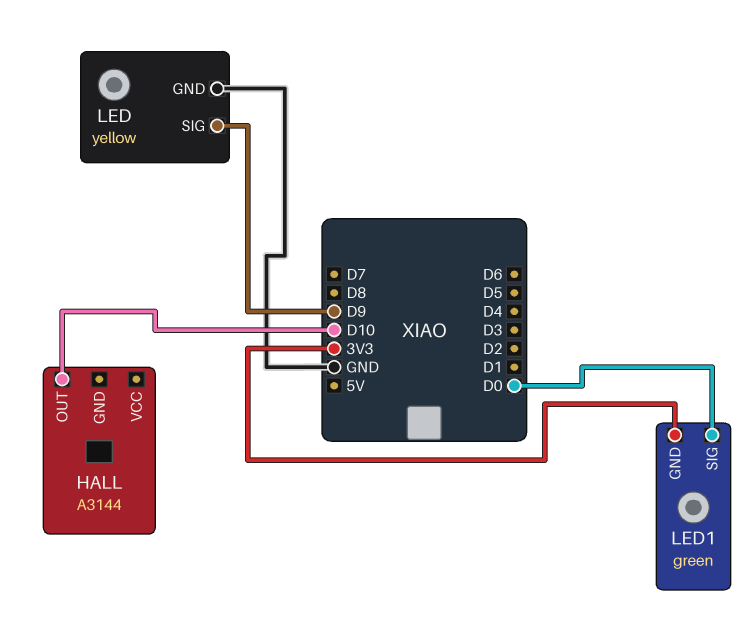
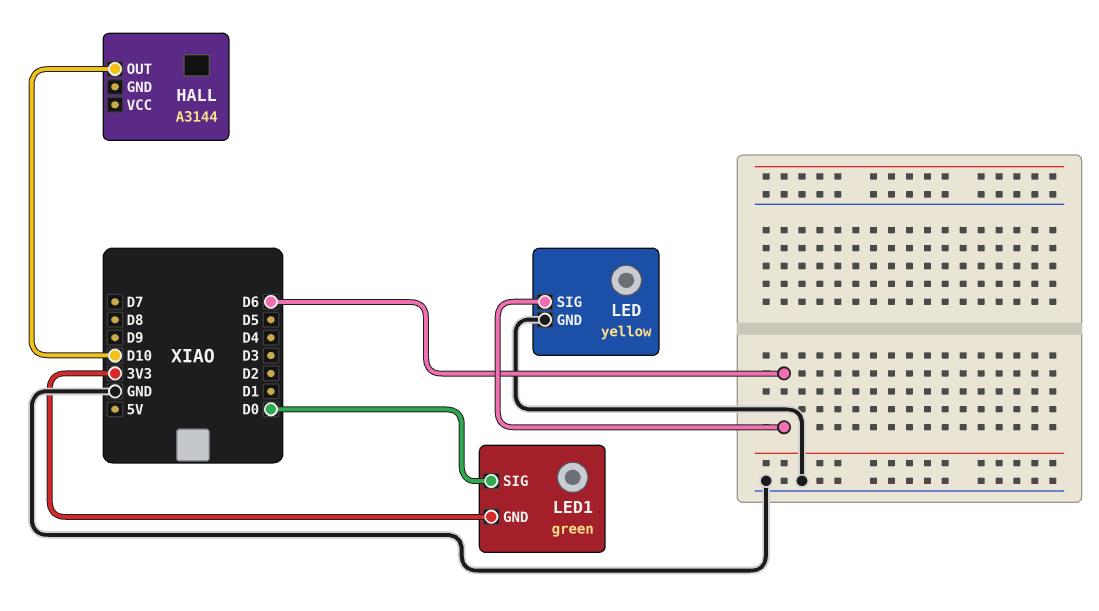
LED pin SIG: D9 -> D6

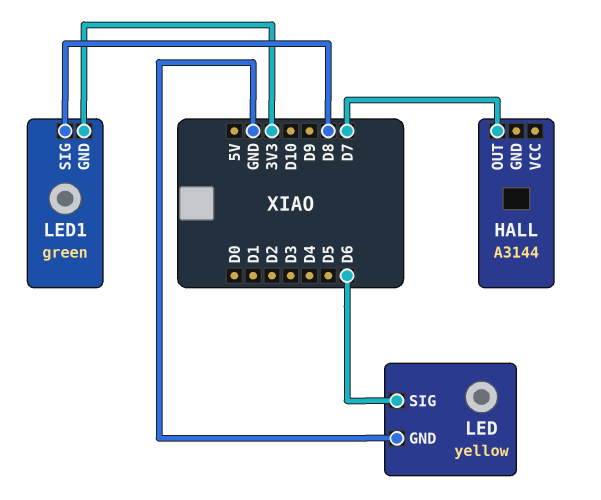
HALL pin OUT: D10 -> D7
LED1 pin SIG: D0 -> D8

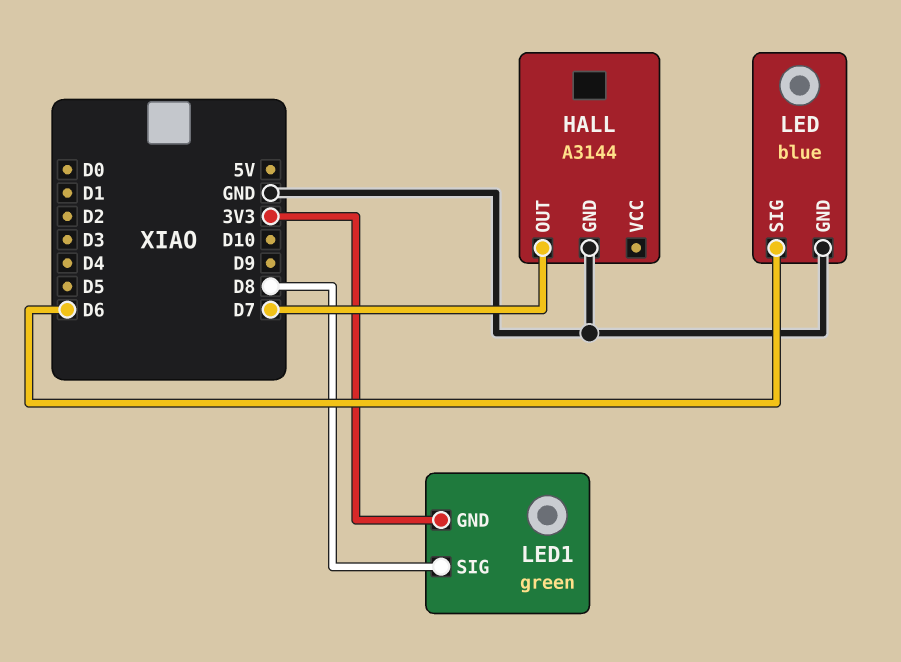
HALL pin GND: none -> GND
LED: yellow -> blue

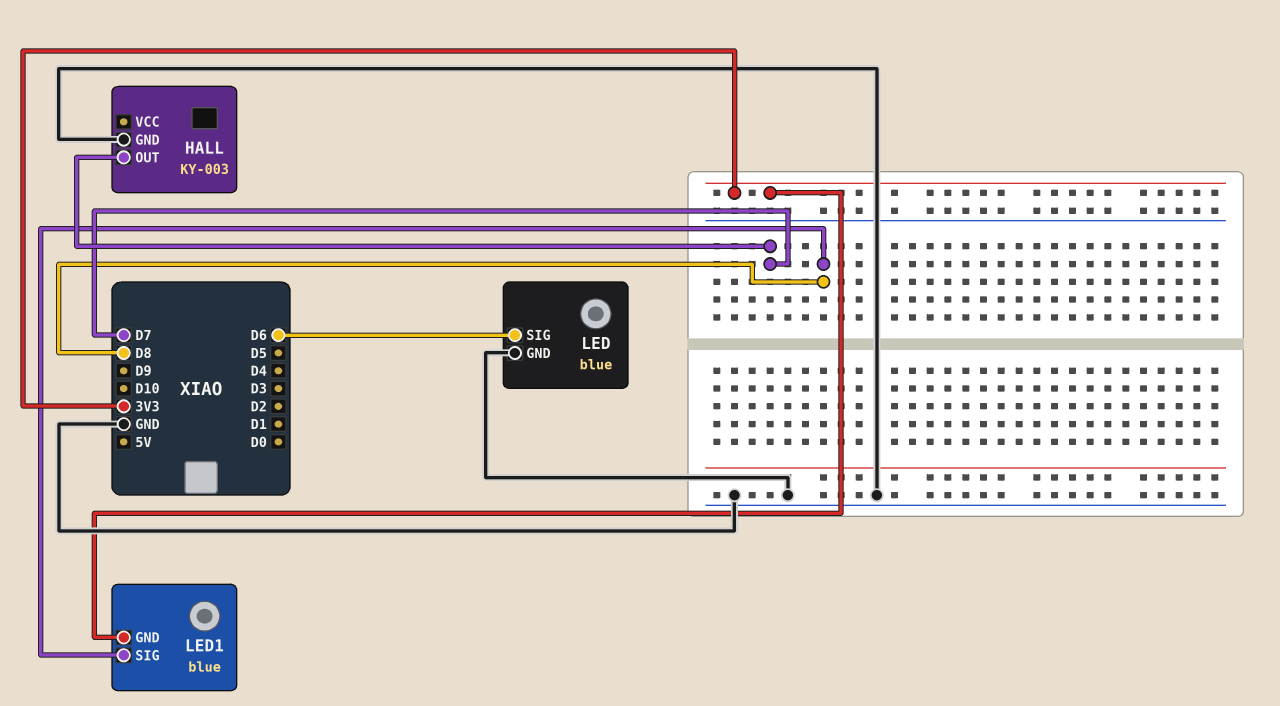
HALL: A3144 -> KY-003
LED1: green -> blue

